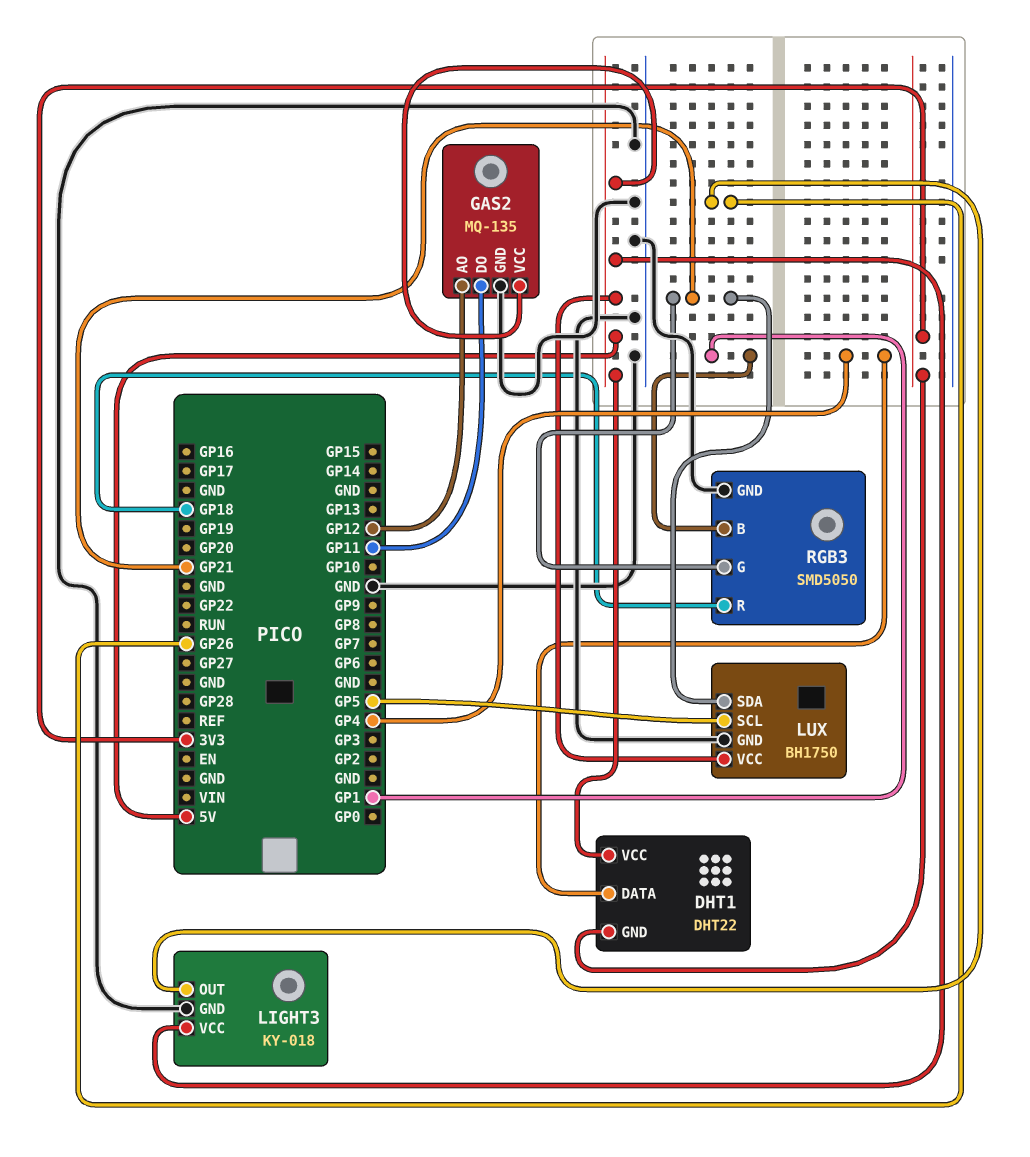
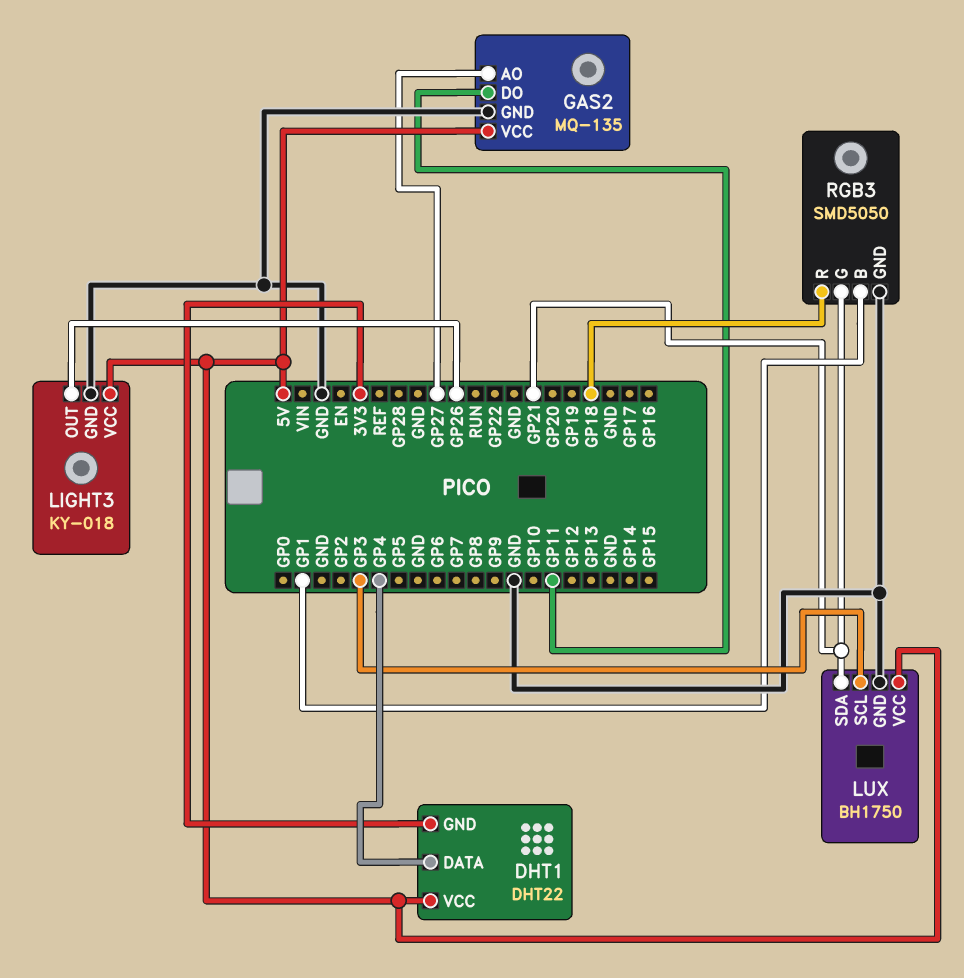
GAS2 pin AO: GP12 -> GP27
LUX pin SCL: GP5 -> GP3

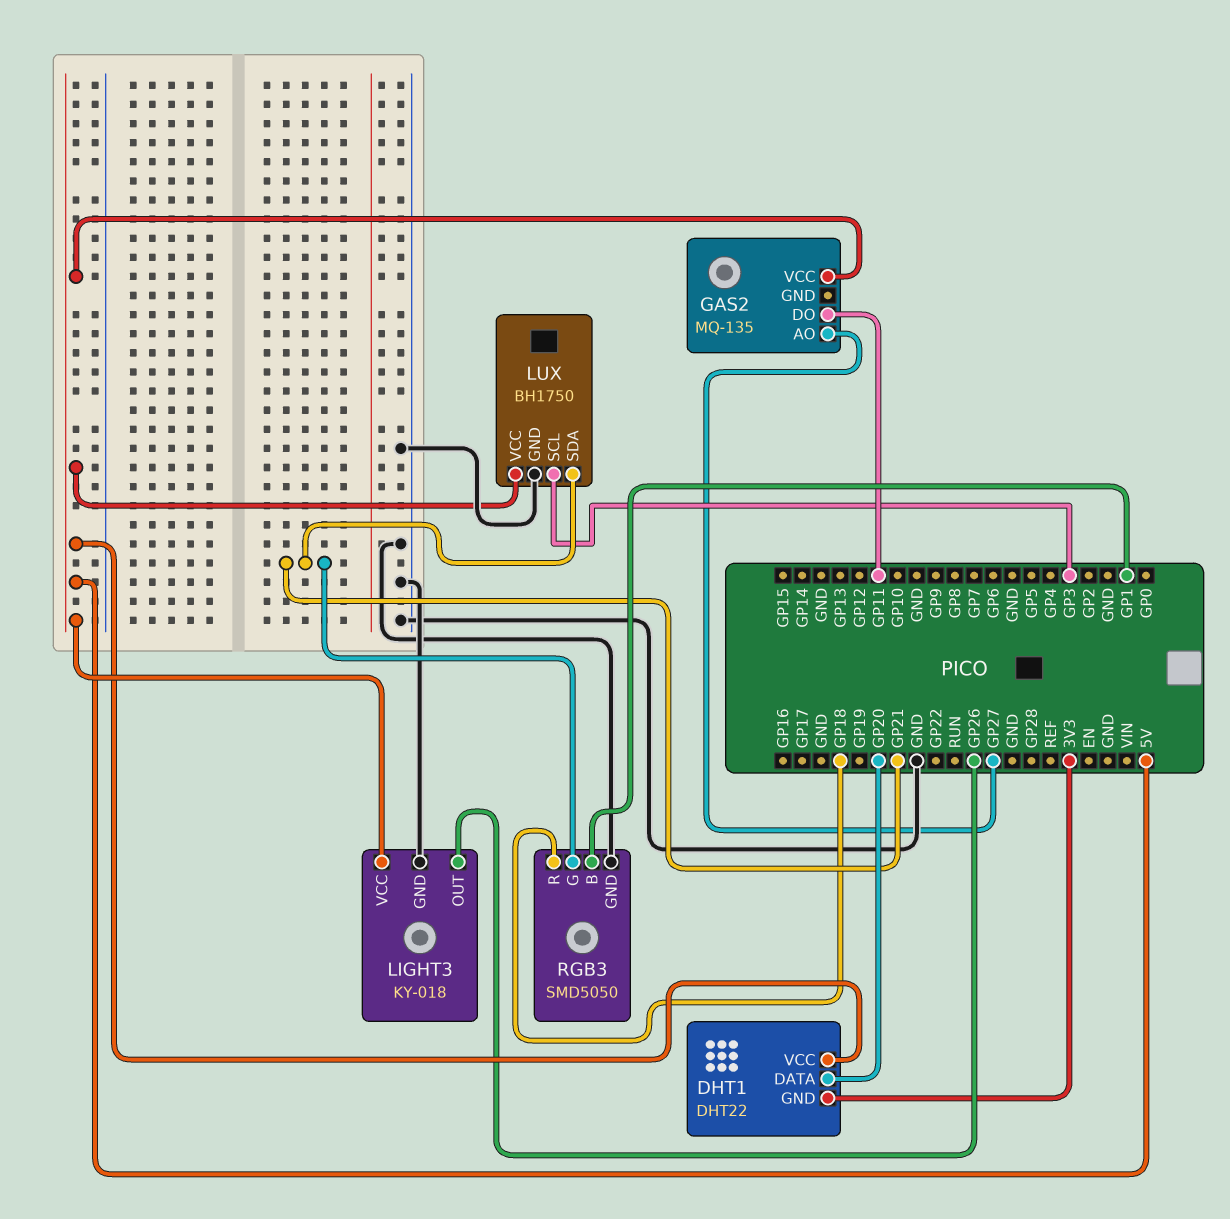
DHT1 pin DATA: GP4 -> GP20
GAS2 pin GND: GND -> none

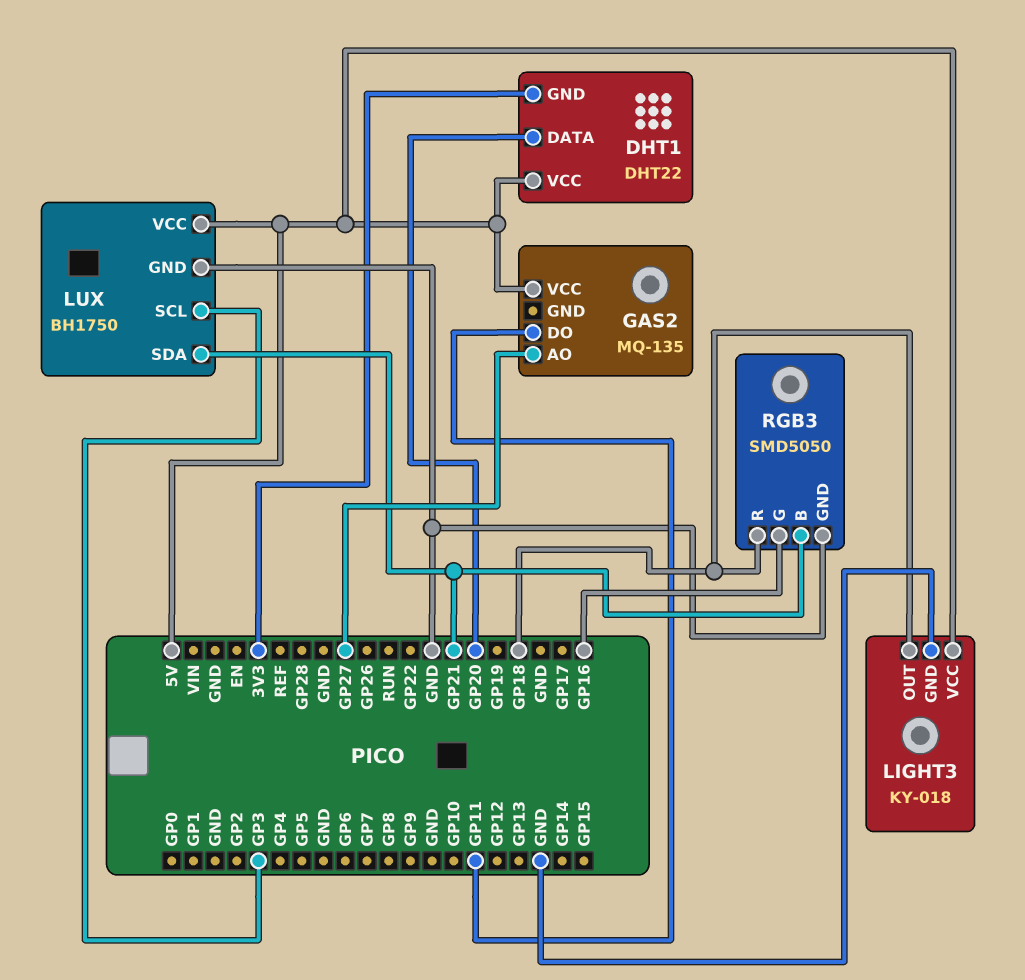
LIGHT3 pin OUT: GP26 -> GP18
RGB3 pin B: GP1 -> GP21
RGB3 pin G: GP21 -> GP16

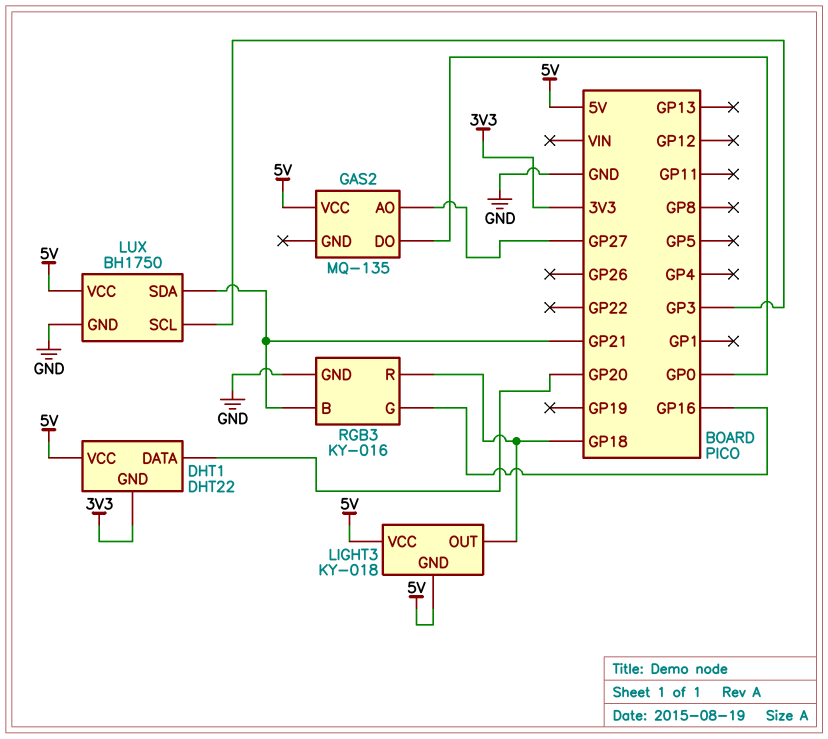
GAS2 pin DO: GP11 -> GP0
LIGHT3 pin GND: GND -> 5V
RGB3: SMD5050 -> KY-016

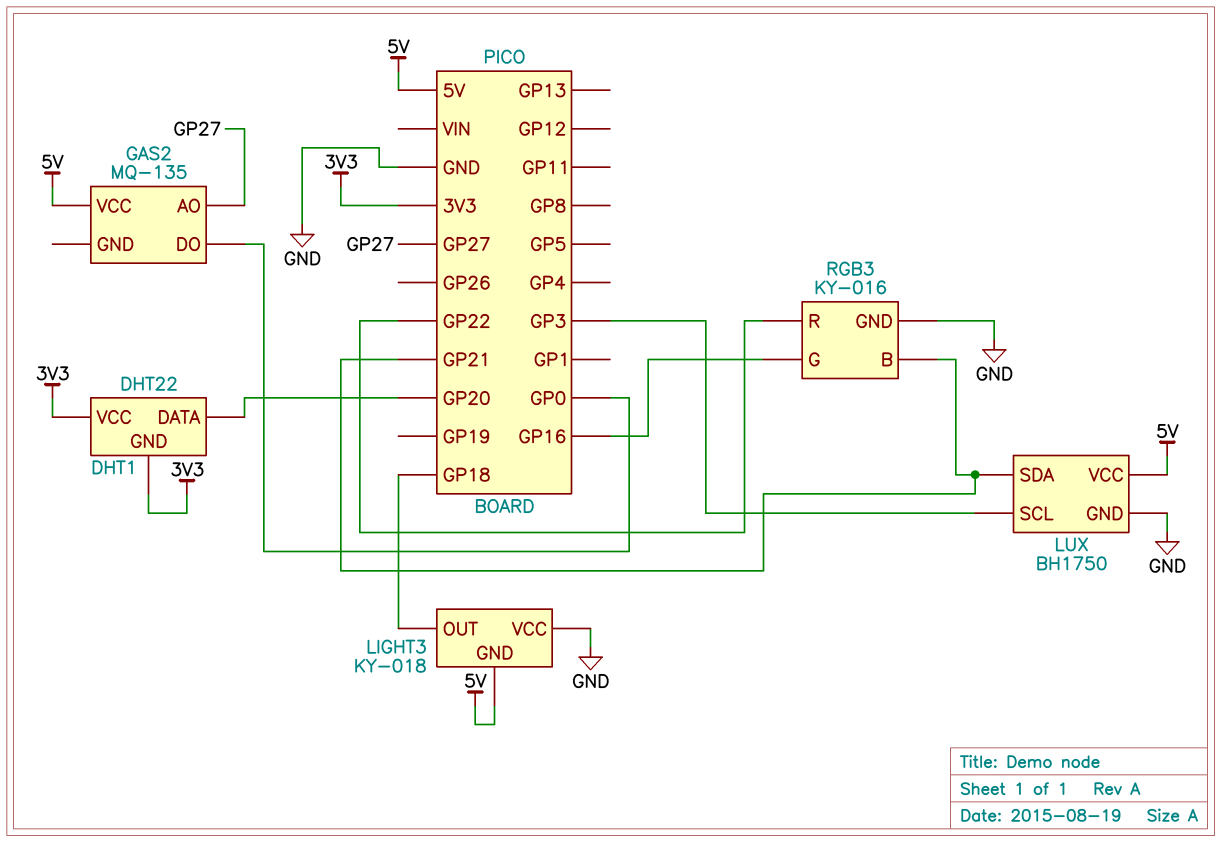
DHT1 pin VCC: 5V -> 3V3
LIGHT3 pin VCC: 5V -> GND
RGB3 pin R: GP18 -> GP22

